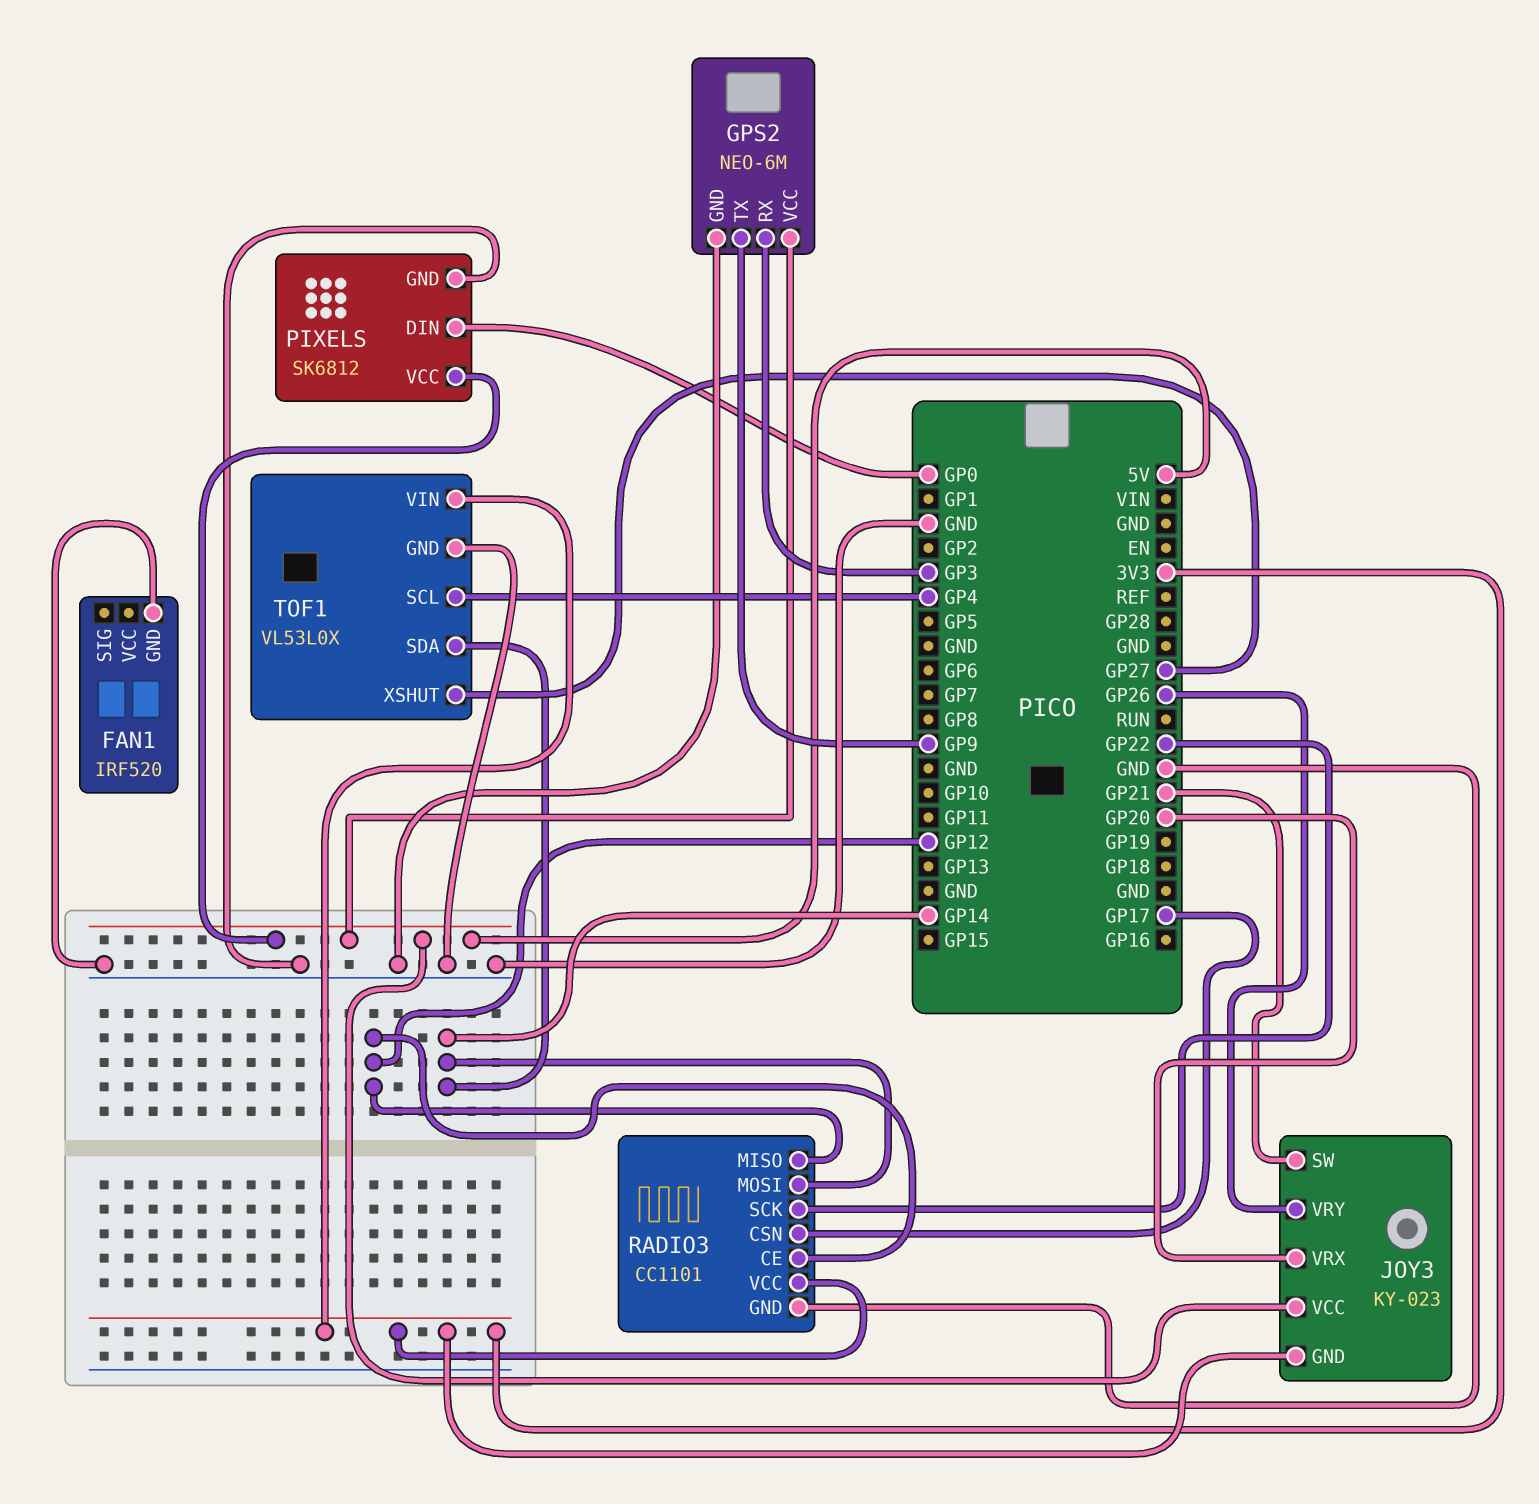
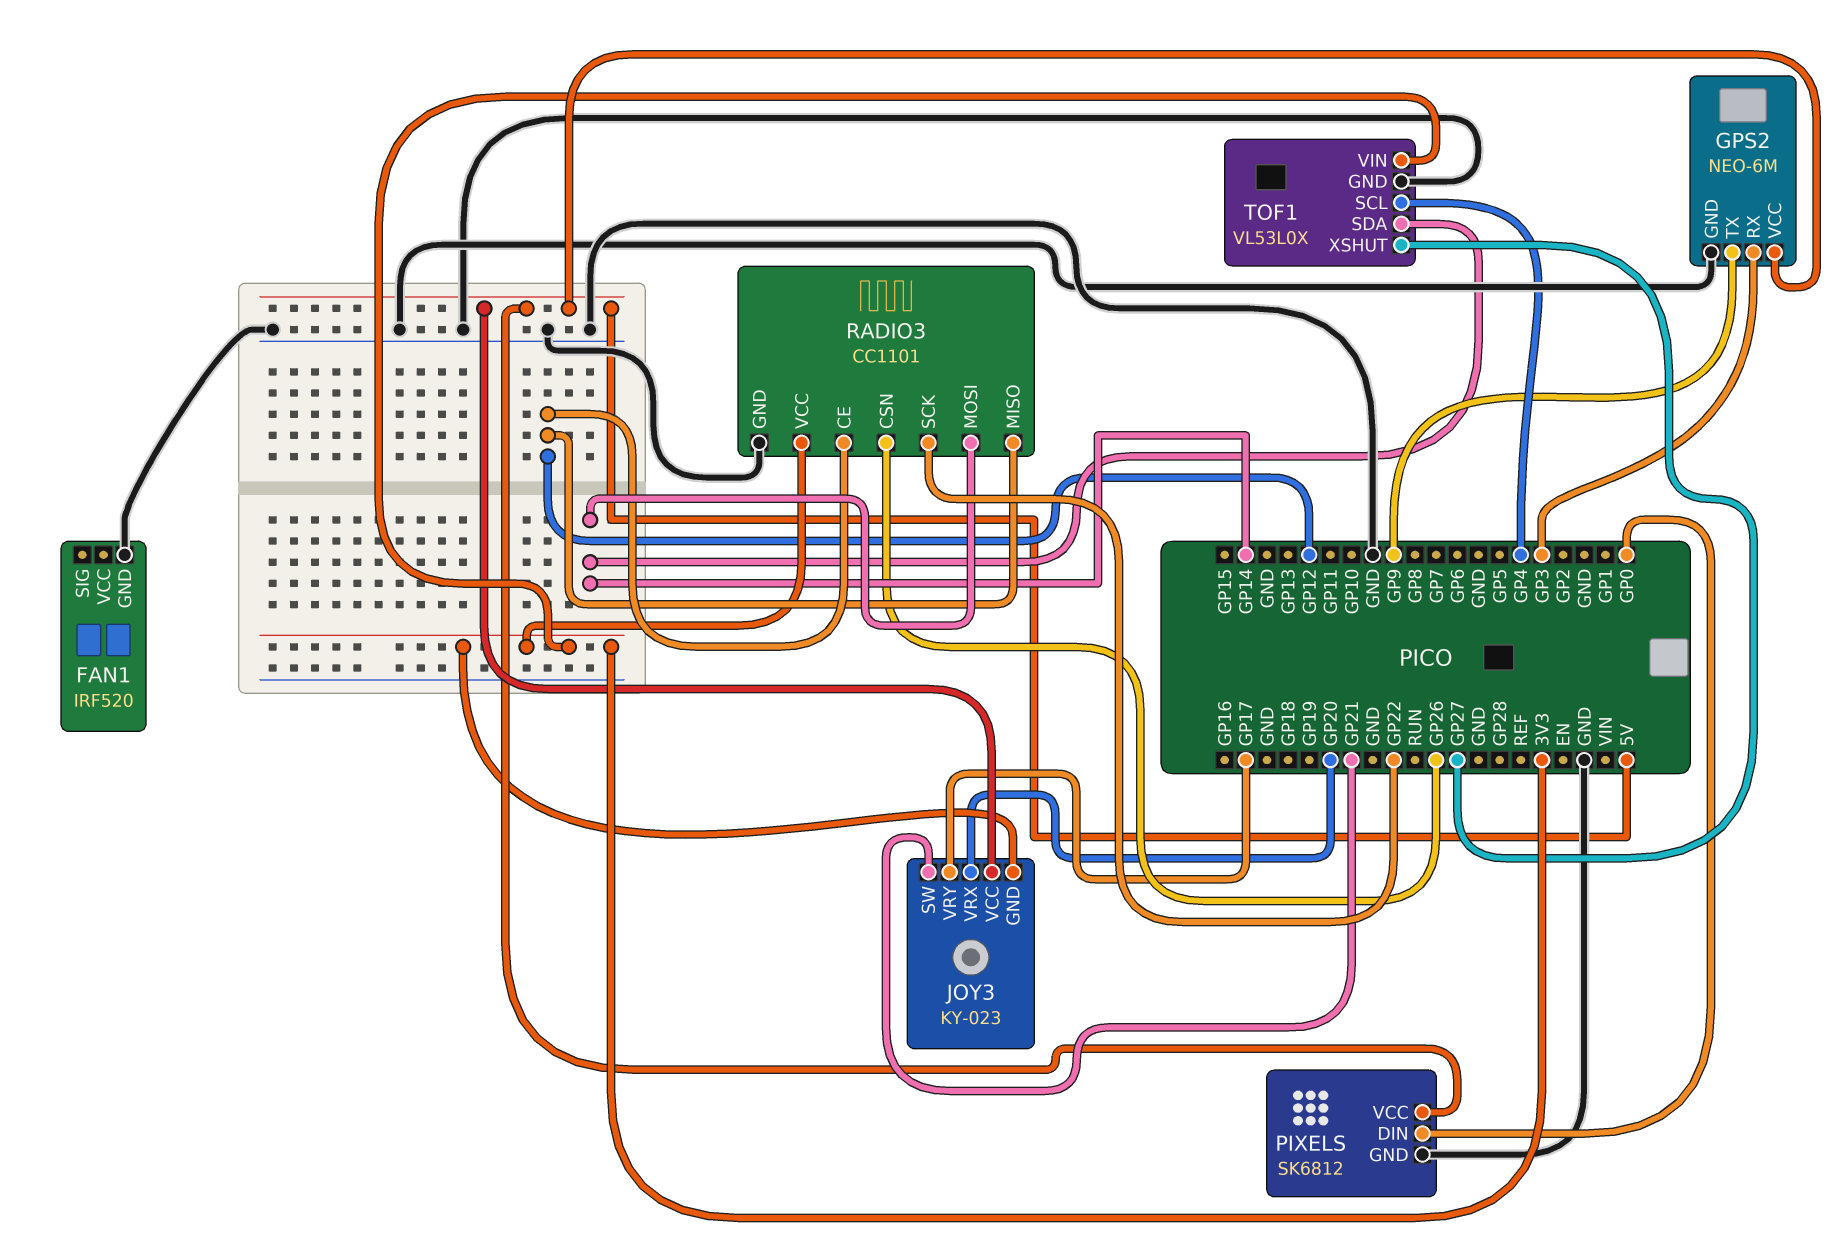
JOY3 pin VRY: GP26 -> GP17
RADIO3 pin CSN: GP17 -> GP26

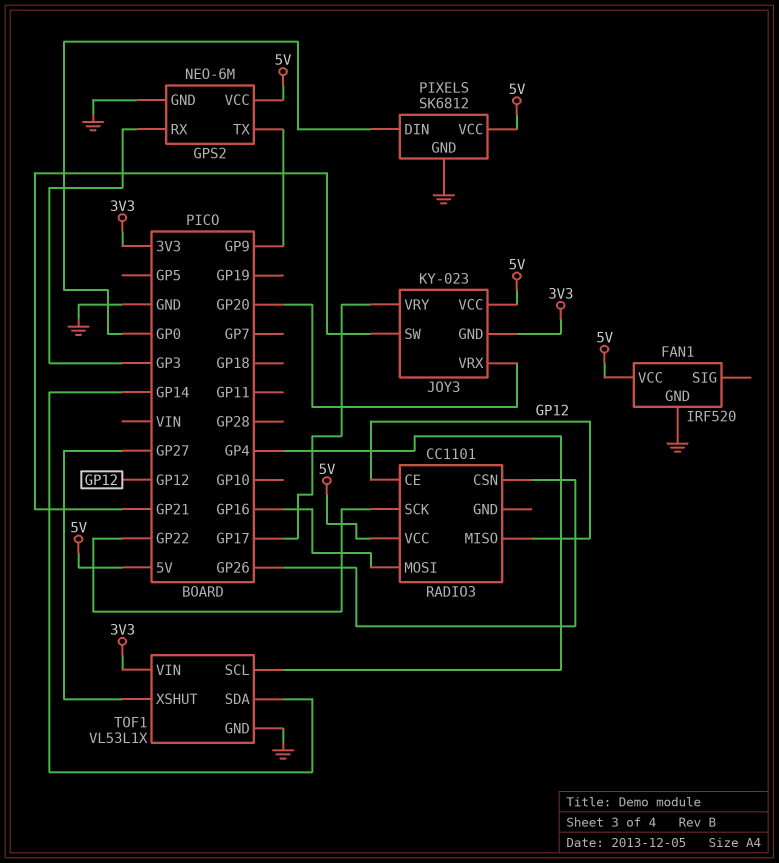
FAN1 pin VCC: none -> 5V
RADIO3 pin GND: GND -> none
RADIO3 pin MOSI: GP14 -> GP16
RADIO3 pin VCC: 3V3 -> 5V
TOF1: VL53L0X -> VL53L1X

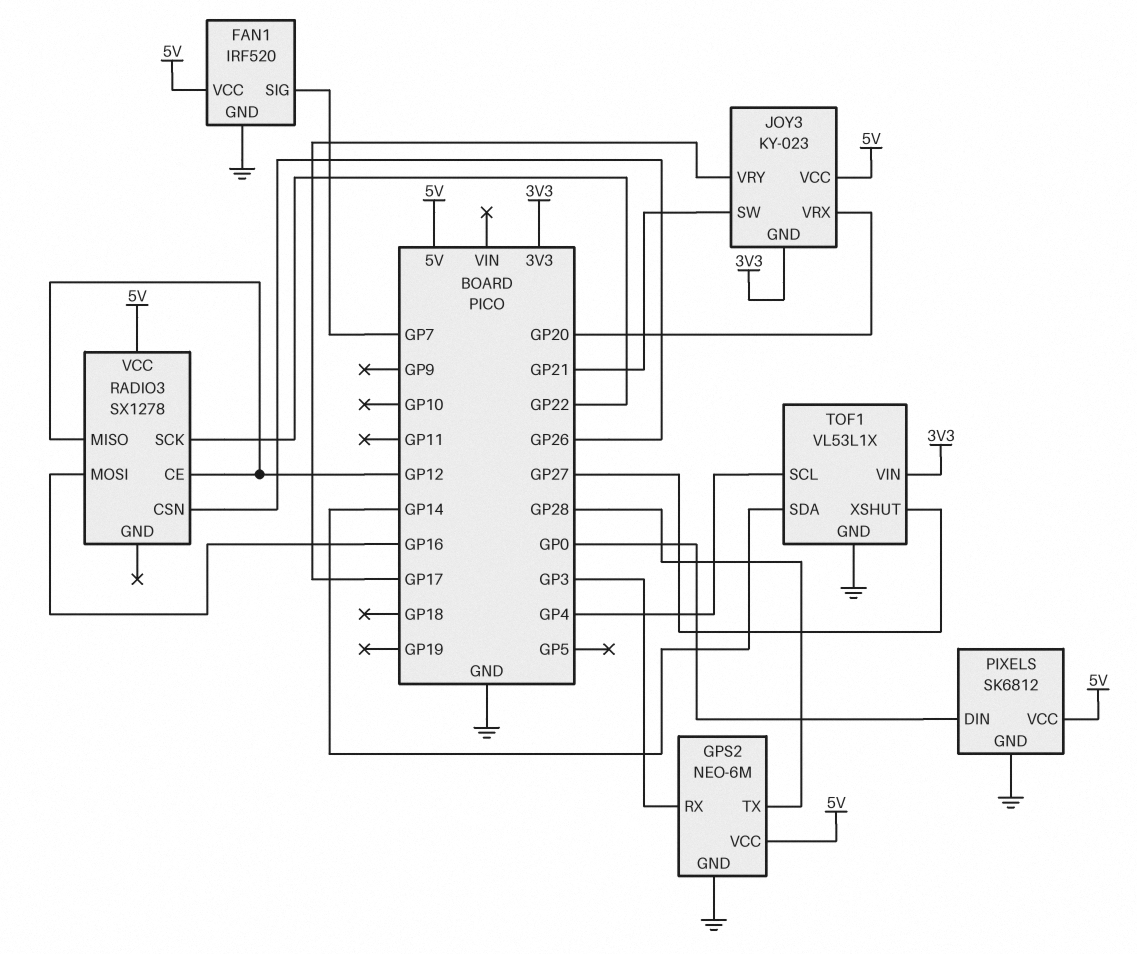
FAN1 pin SIG: none -> GP7
GPS2 pin TX: GP9 -> GP28
RADIO3: CC1101 -> SX1278

